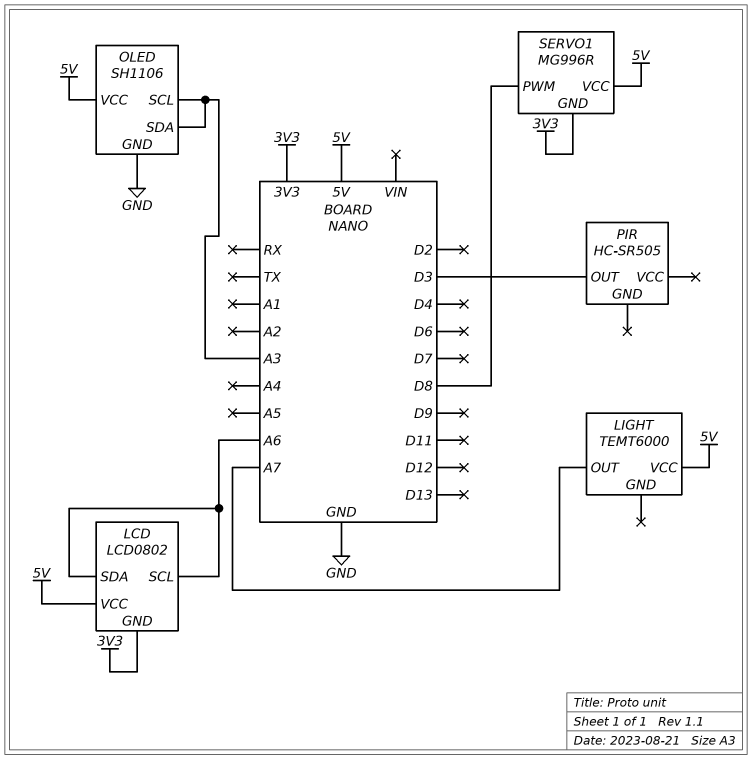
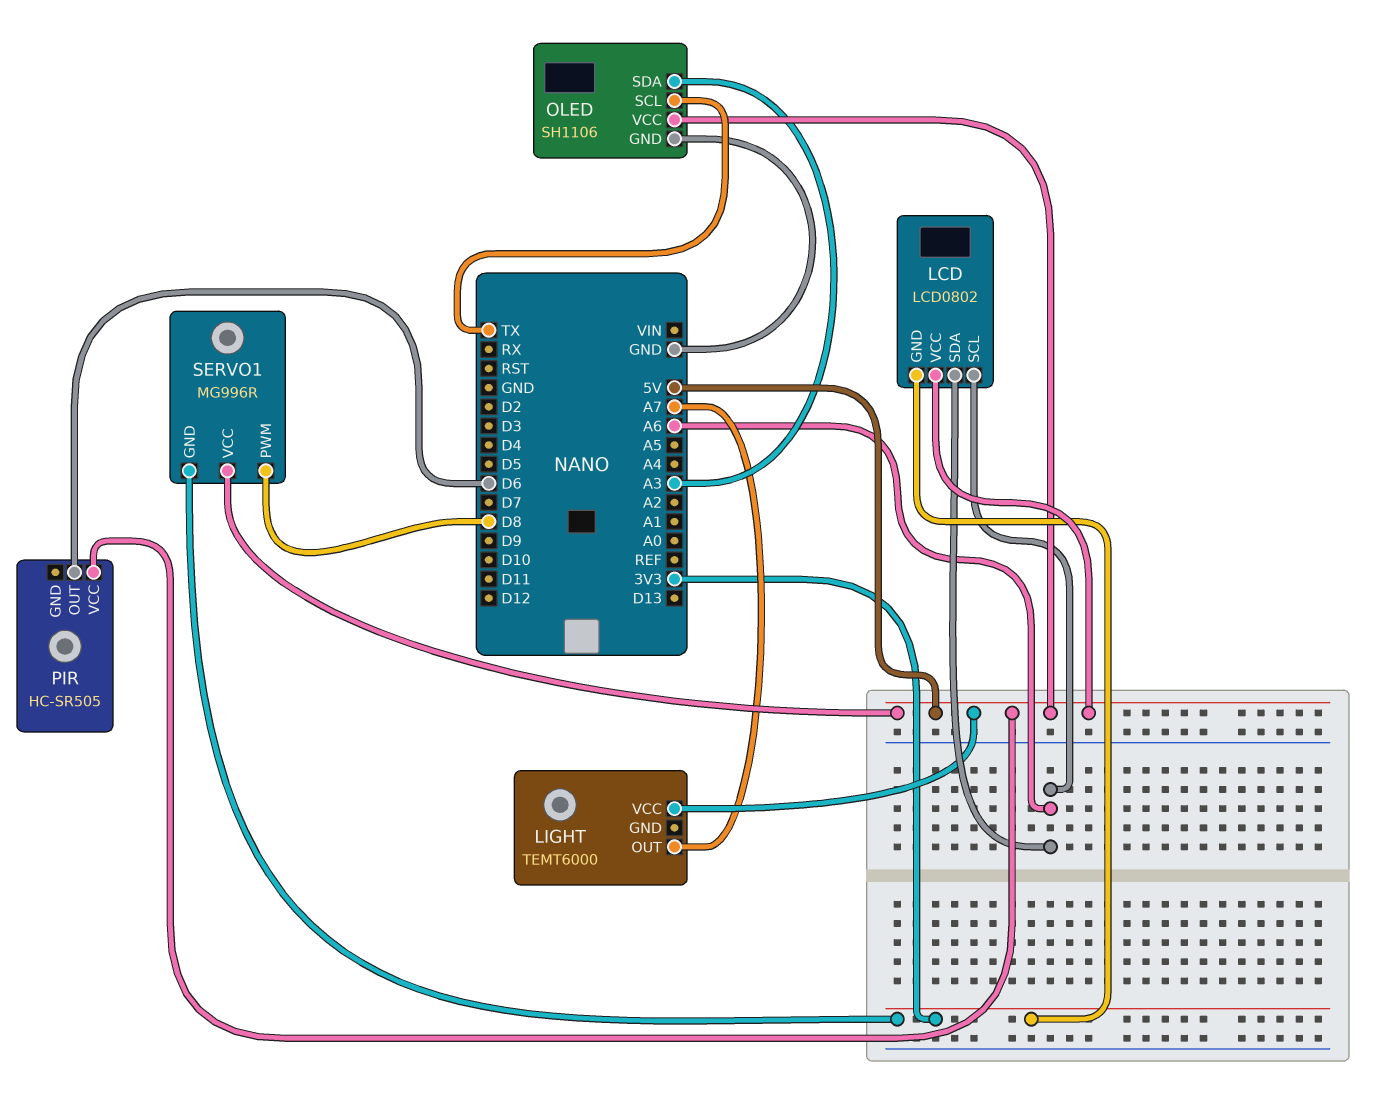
OLED pin SCL: A3 -> TX
PIR pin OUT: D3 -> D6
PIR pin VCC: none -> 5V

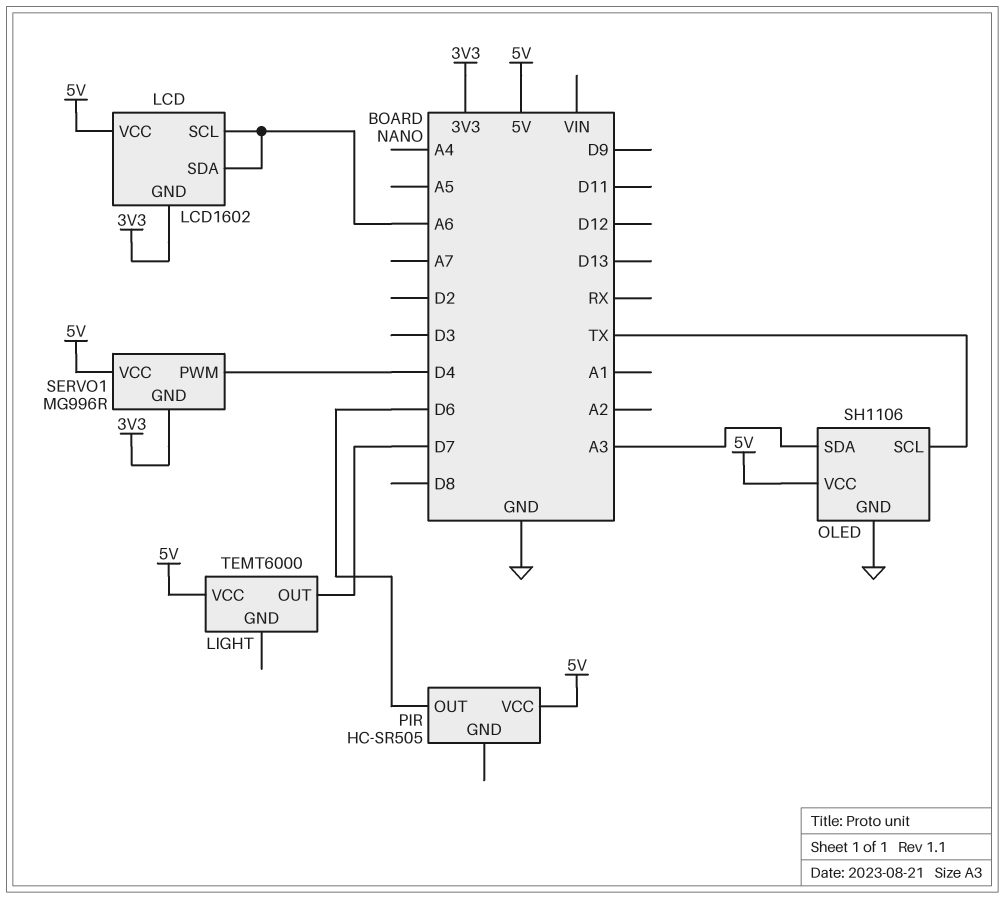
LCD: LCD0802 -> LCD1602
LIGHT pin OUT: A7 -> D7
SERVO1 pin PWM: D8 -> D4

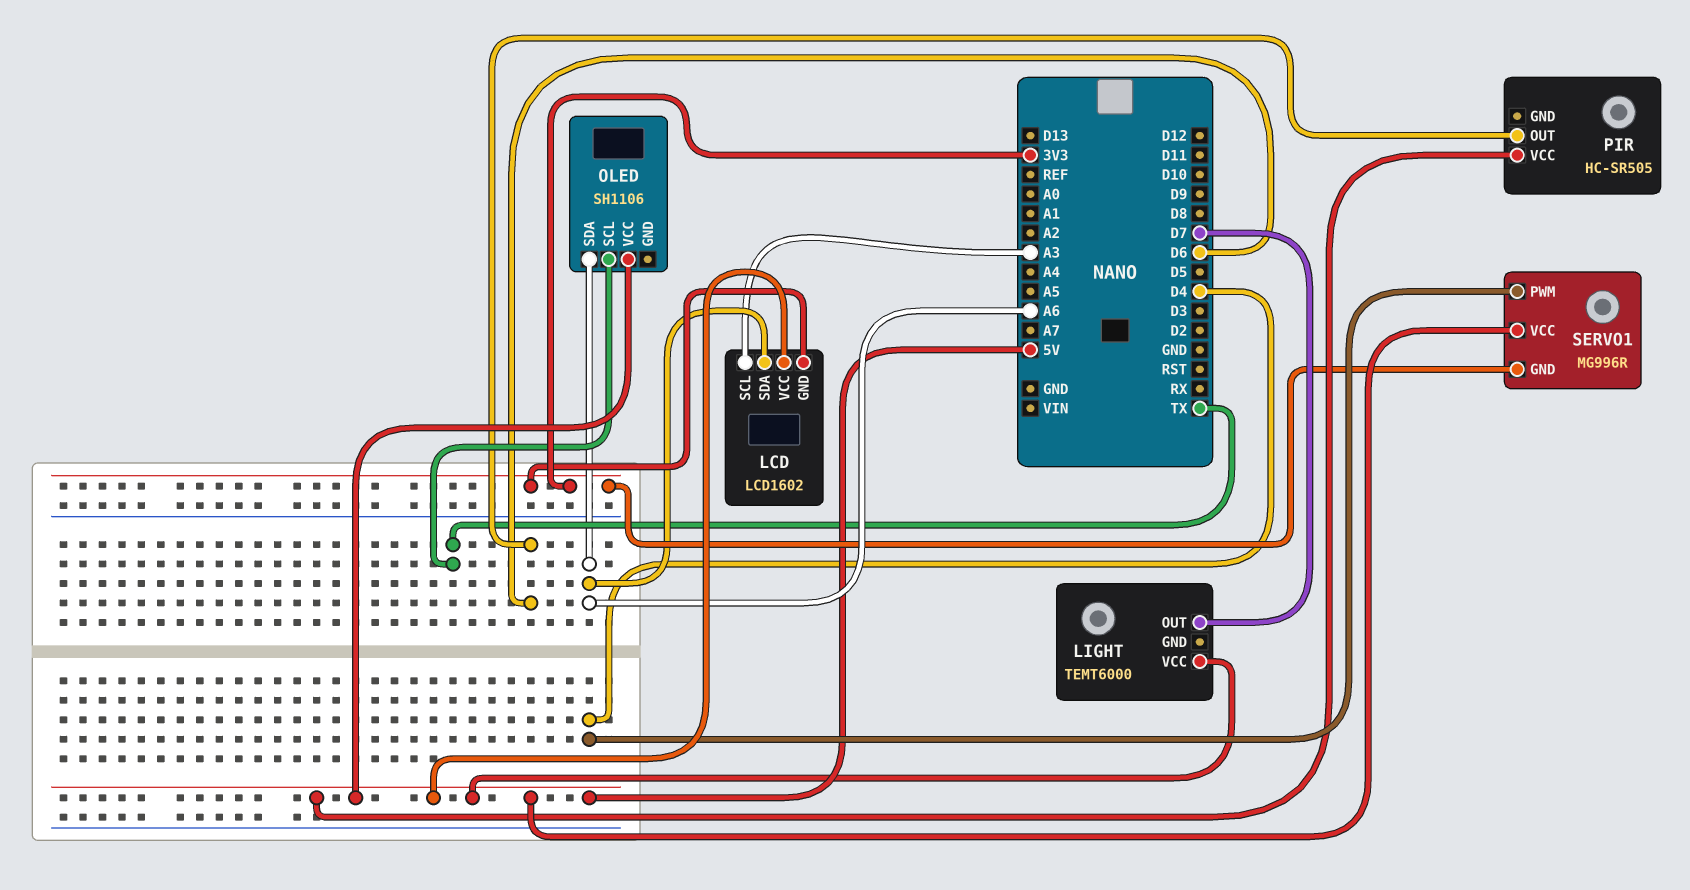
LCD pin SCL: A6 -> A3
OLED pin GND: GND -> none
OLED pin SDA: A3 -> A6

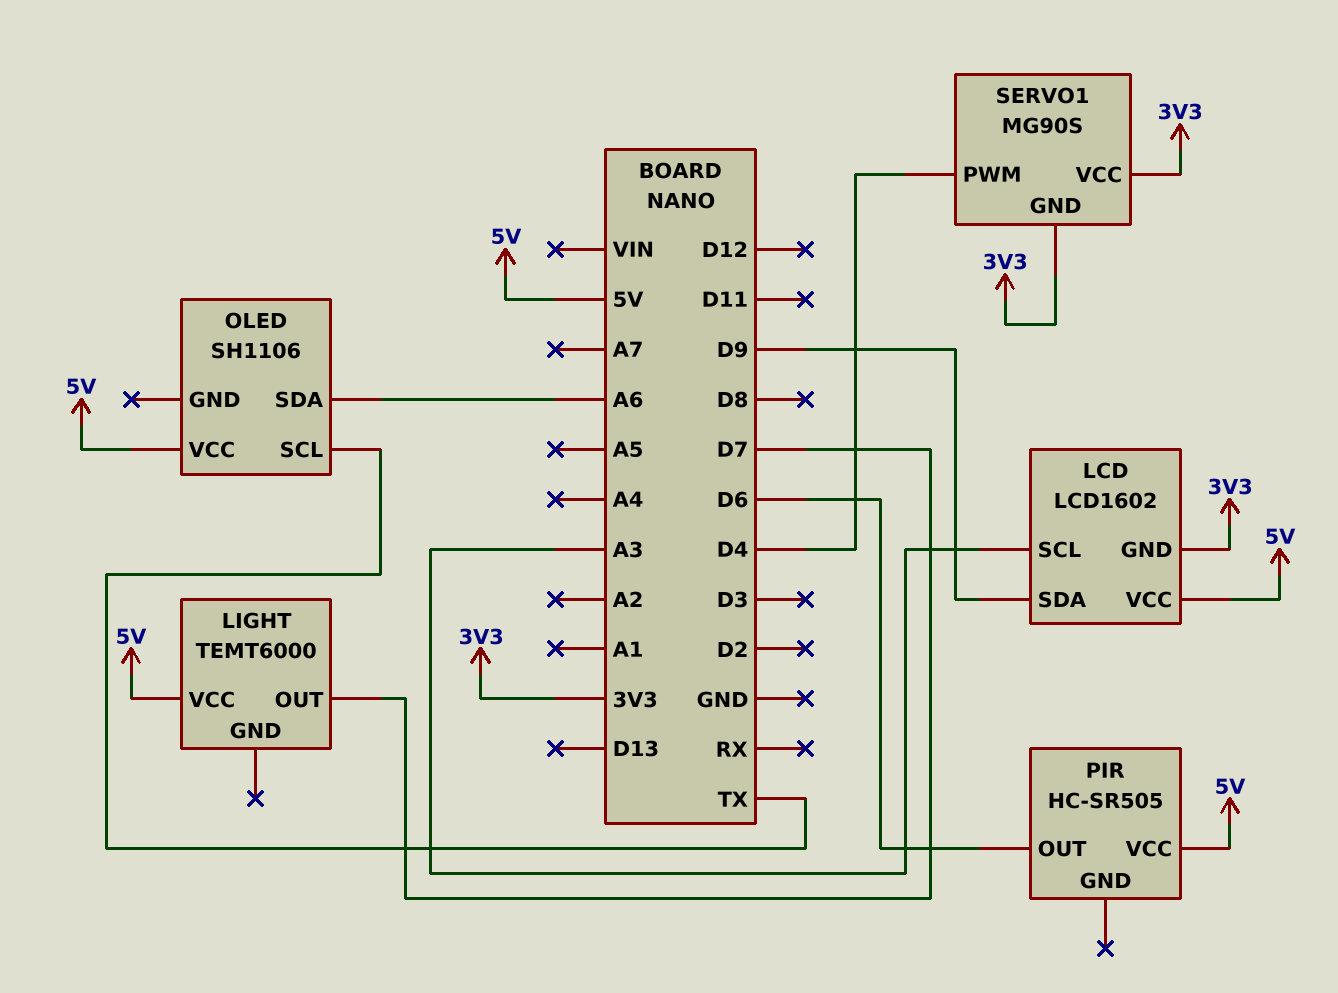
LCD pin SDA: A6 -> D9
SERVO1: MG996R -> MG90S
SERVO1 pin VCC: 5V -> 3V3

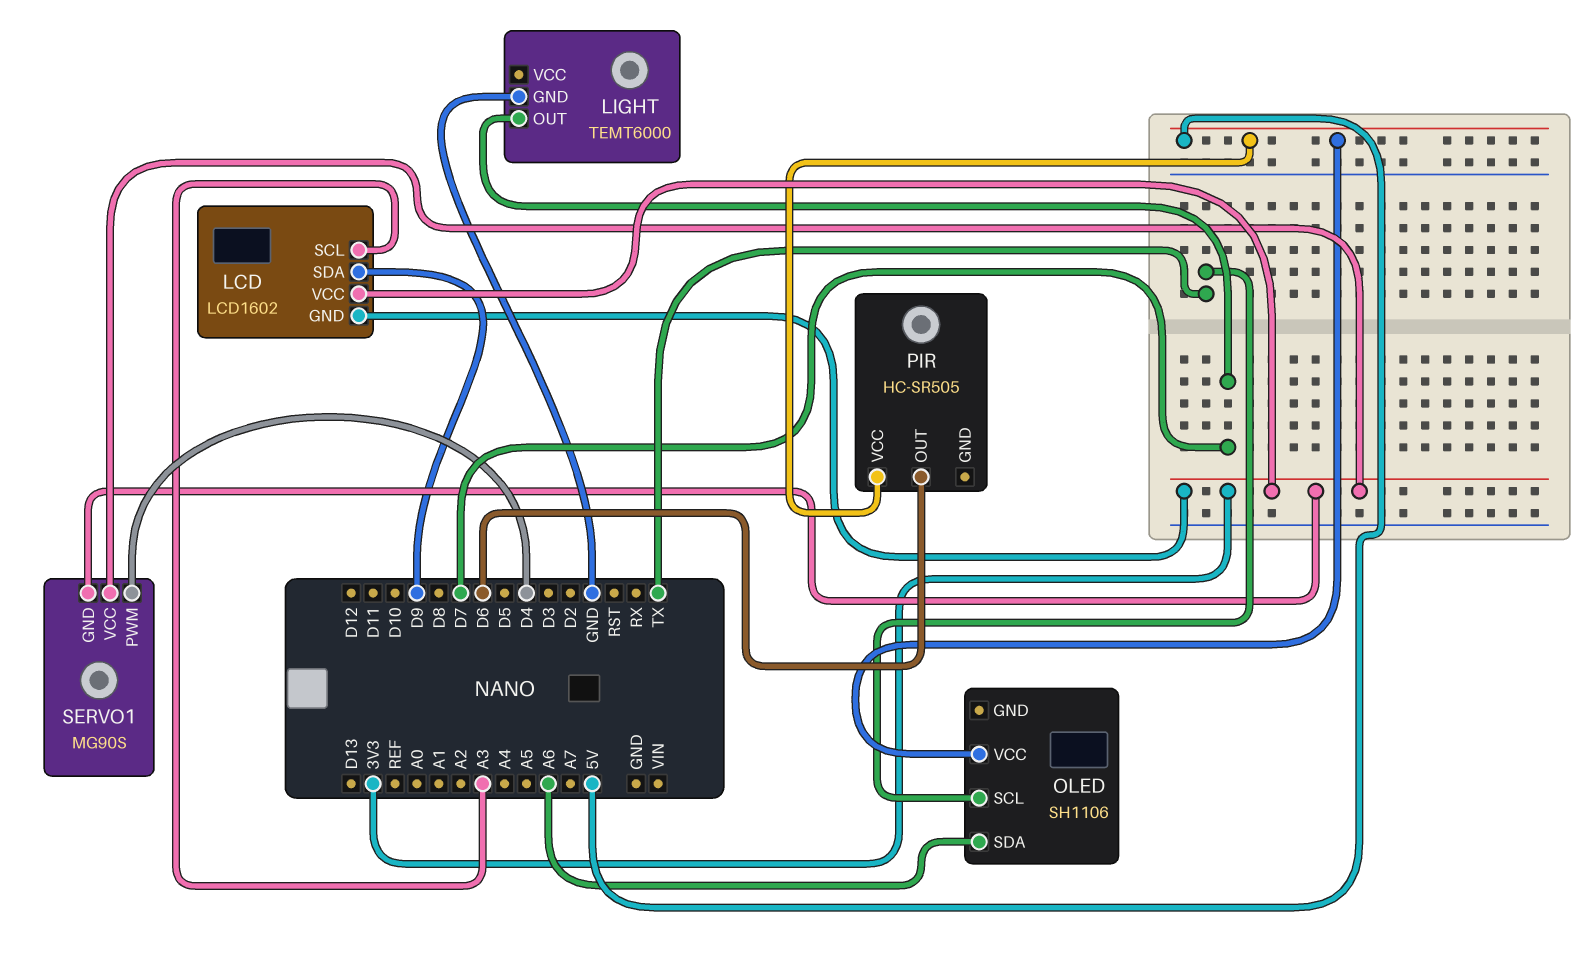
LCD pin VCC: 5V -> 3V3
LIGHT pin GND: none -> GND
LIGHT pin VCC: 5V -> none

